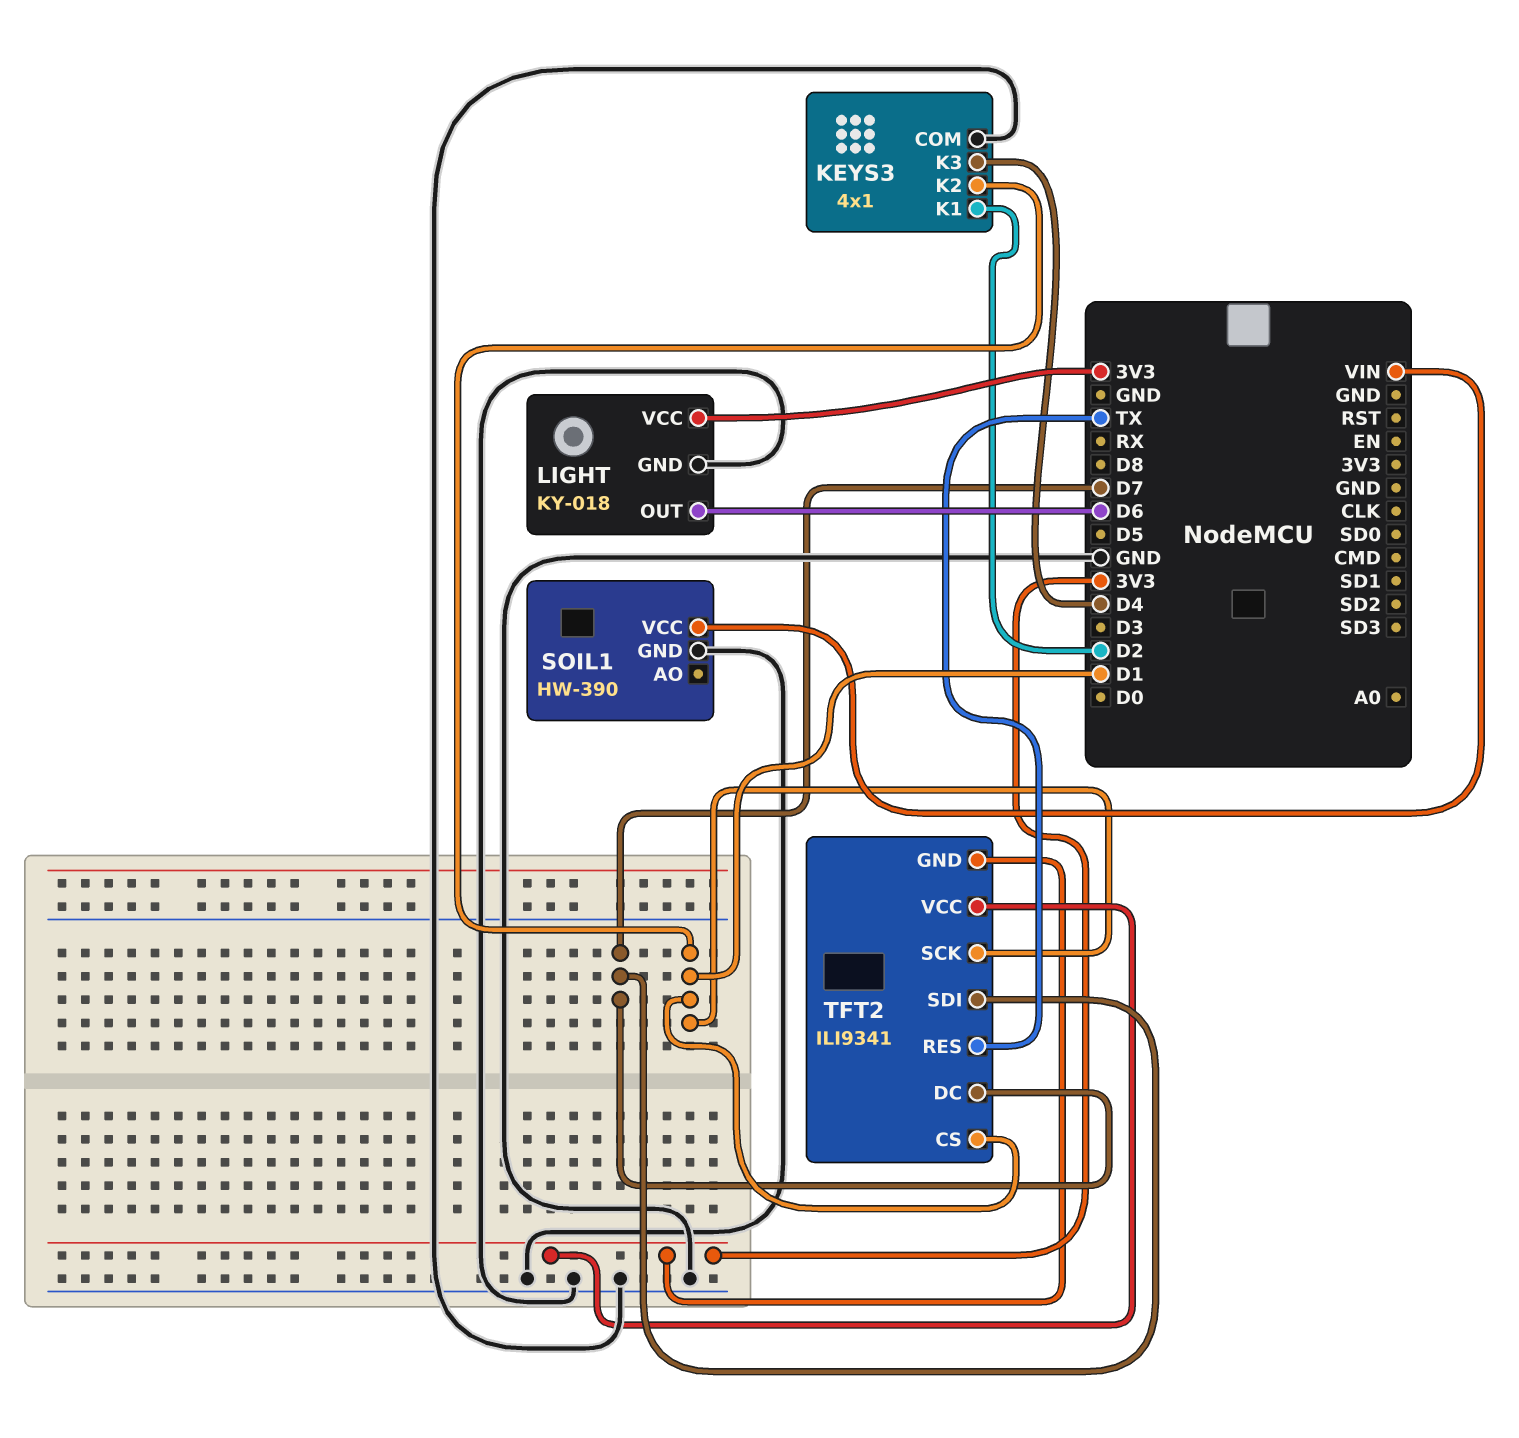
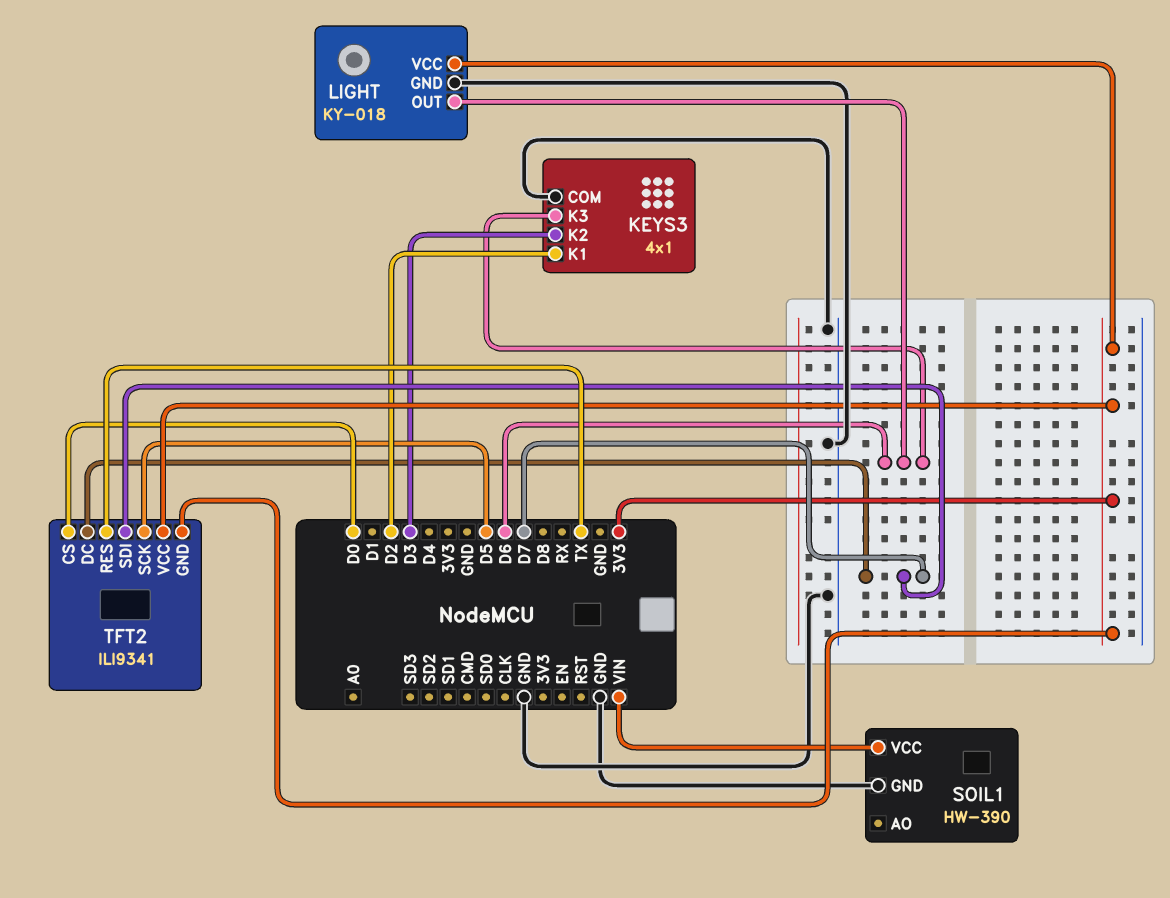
KEYS3 pin K2: D1 -> D3
KEYS3 pin K3: D4 -> D6
TFT2 pin CS: D1 -> D0
TFT2 pin SCK: D1 -> D5

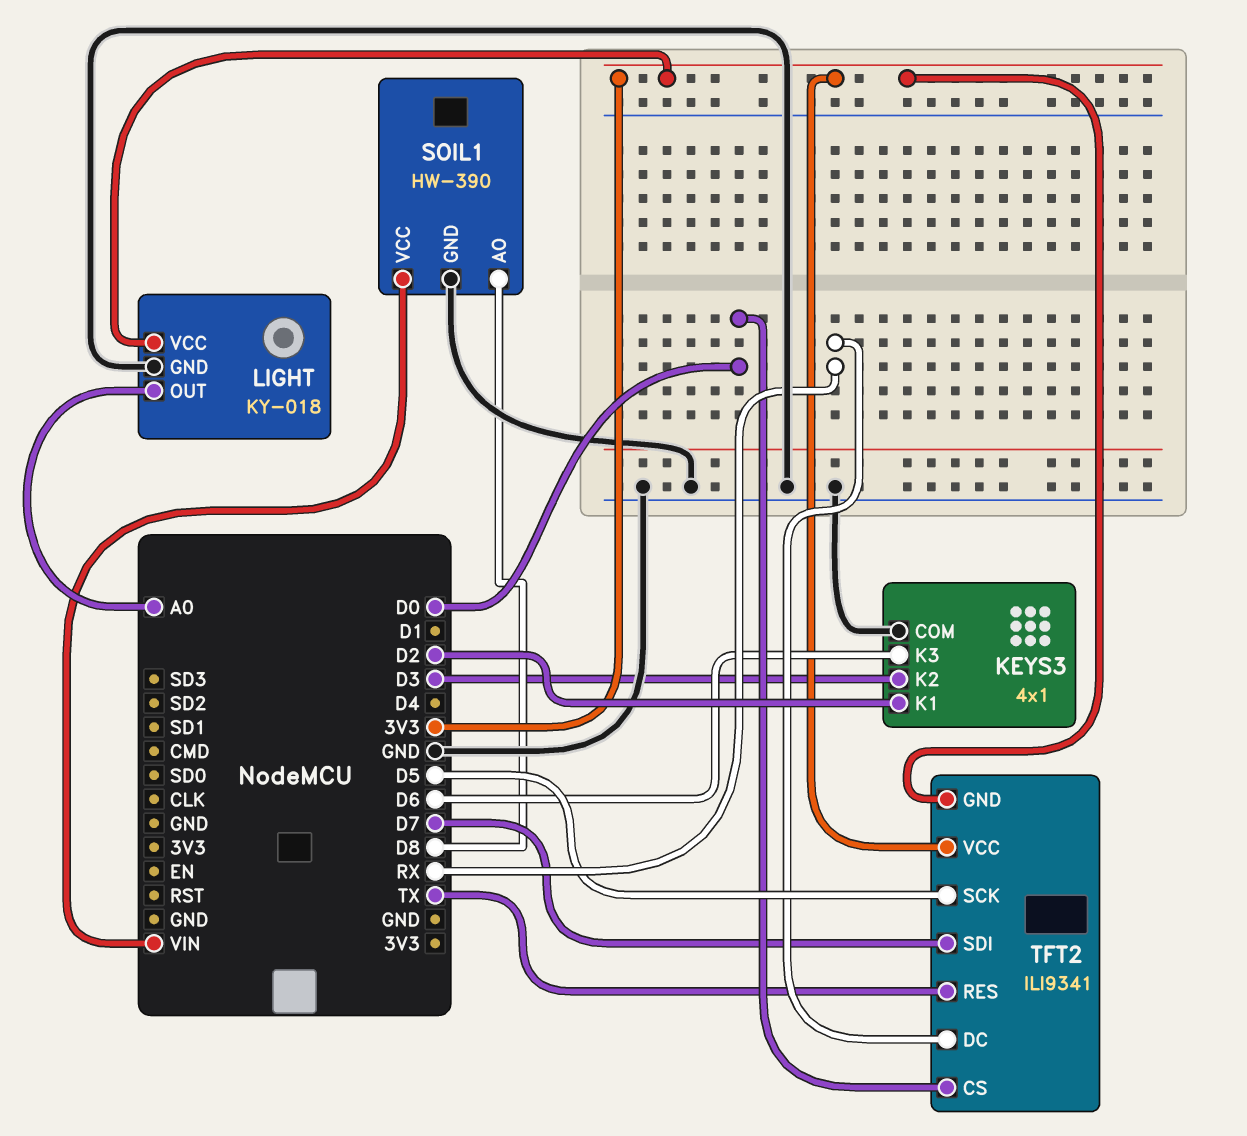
LIGHT pin OUT: D6 -> A0
SOIL1 pin AO: none -> D8
TFT2 pin DC: D7 -> RX

